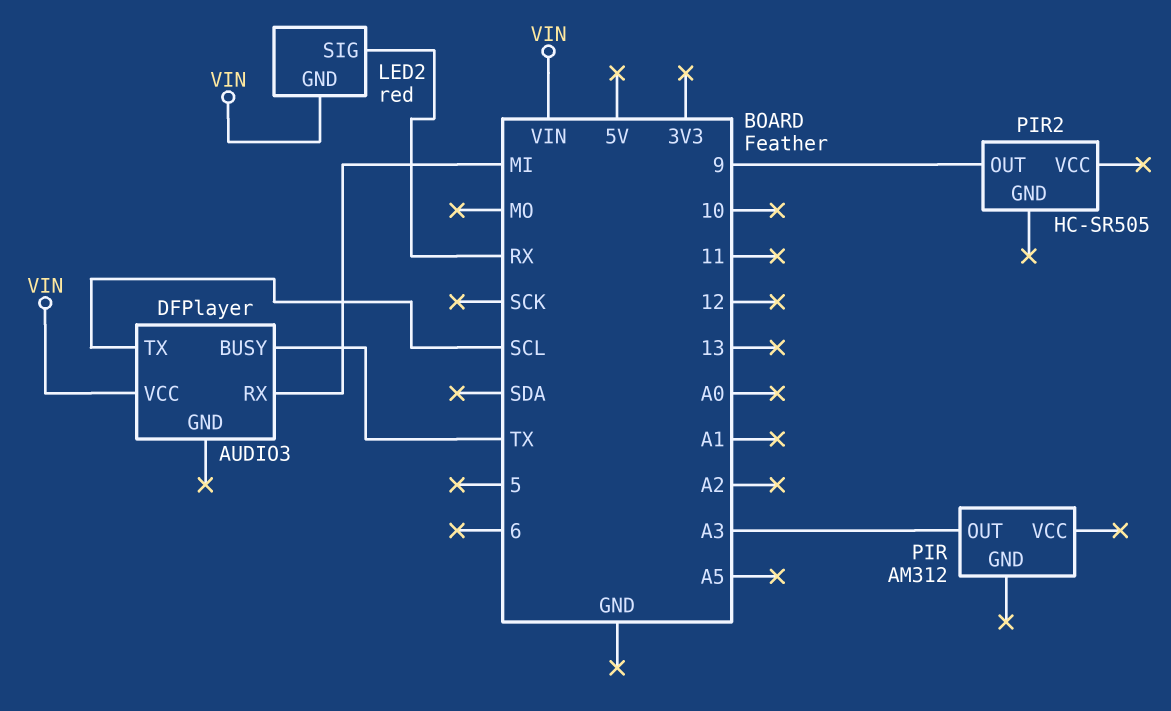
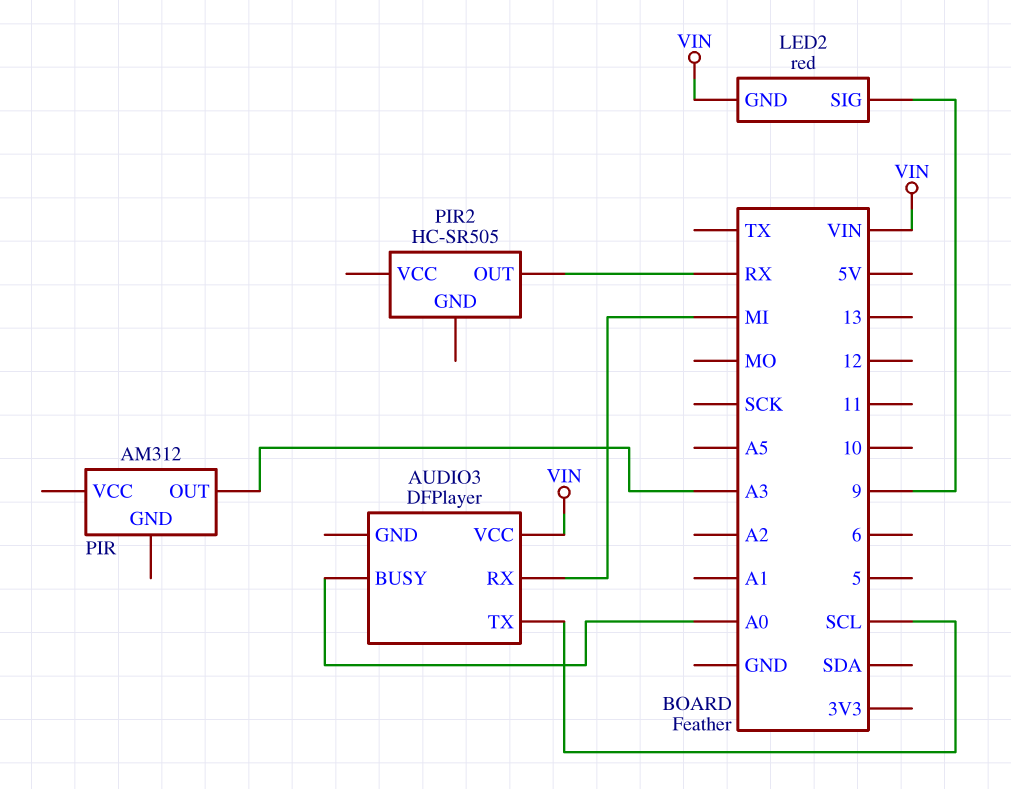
AUDIO3 pin BUSY: TX -> A0
LED2 pin SIG: RX -> 9
PIR2 pin OUT: 9 -> RX

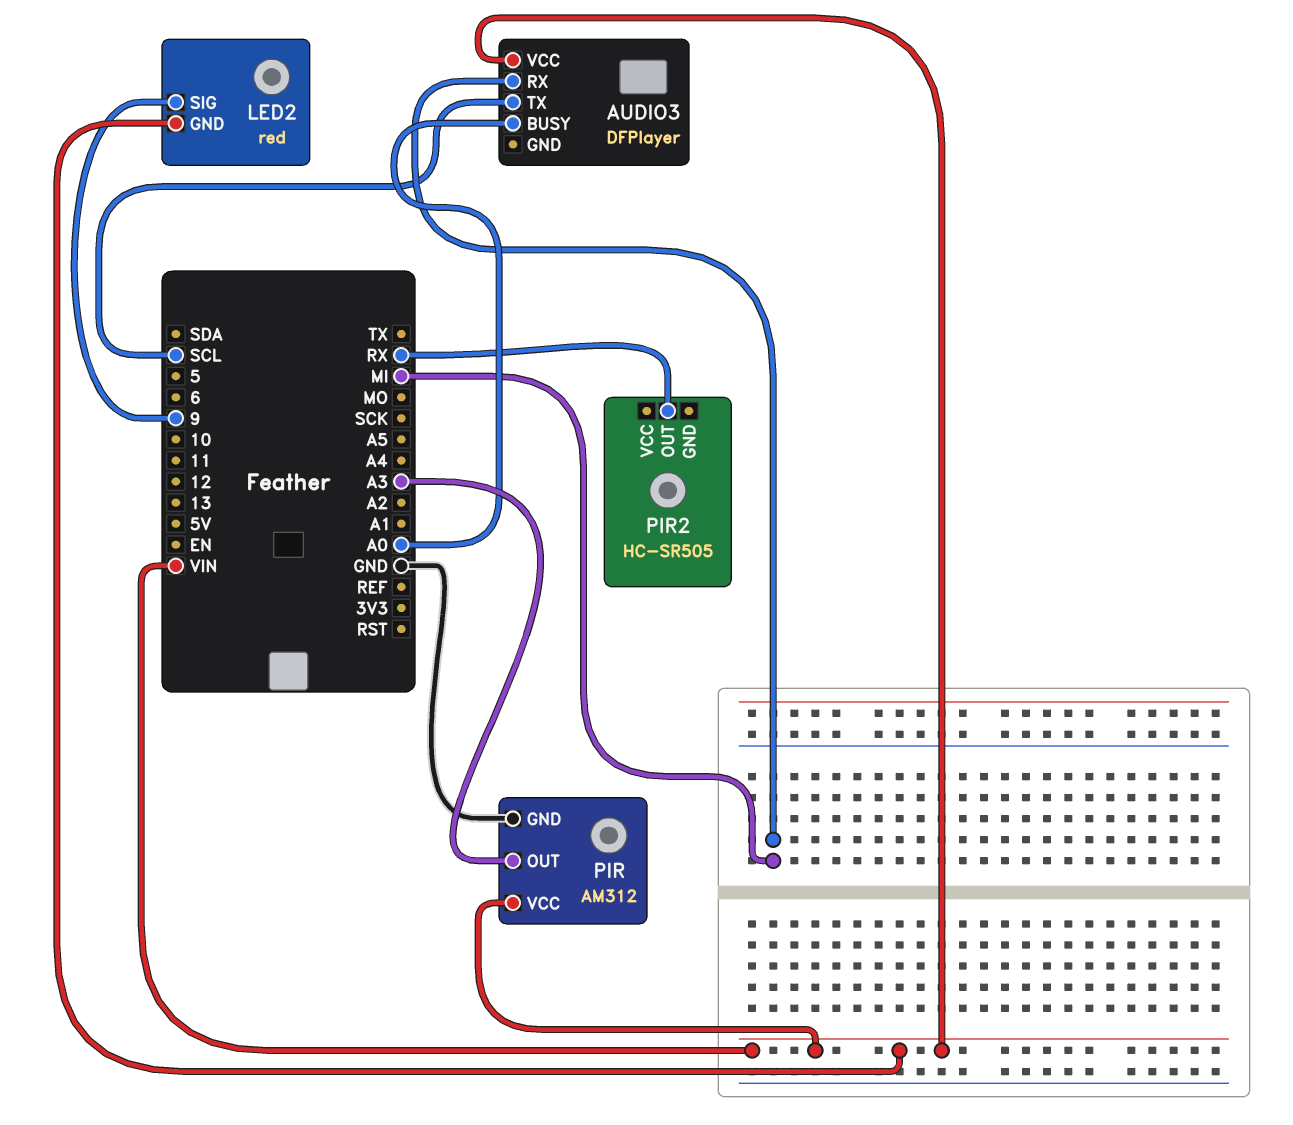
PIR pin GND: none -> GND
PIR pin VCC: none -> VIN

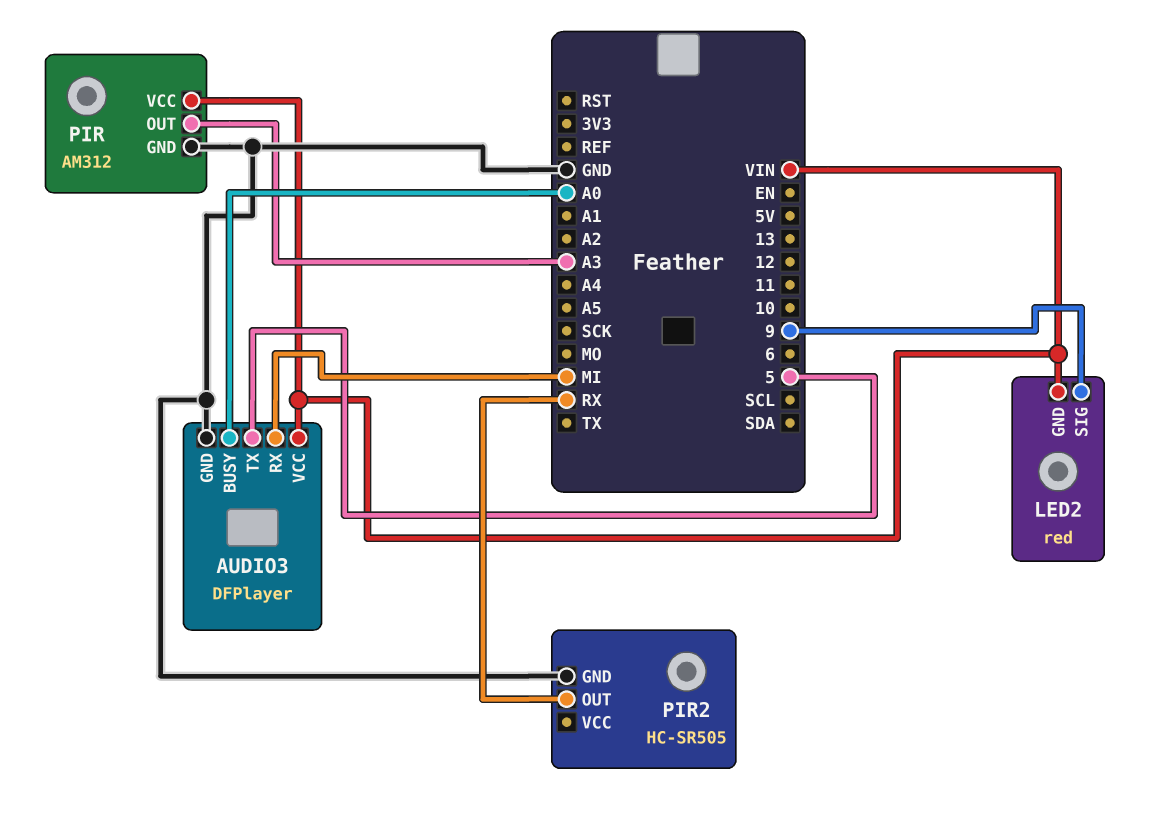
AUDIO3 pin GND: none -> GND
AUDIO3 pin TX: SCL -> 5
PIR2 pin GND: none -> GND

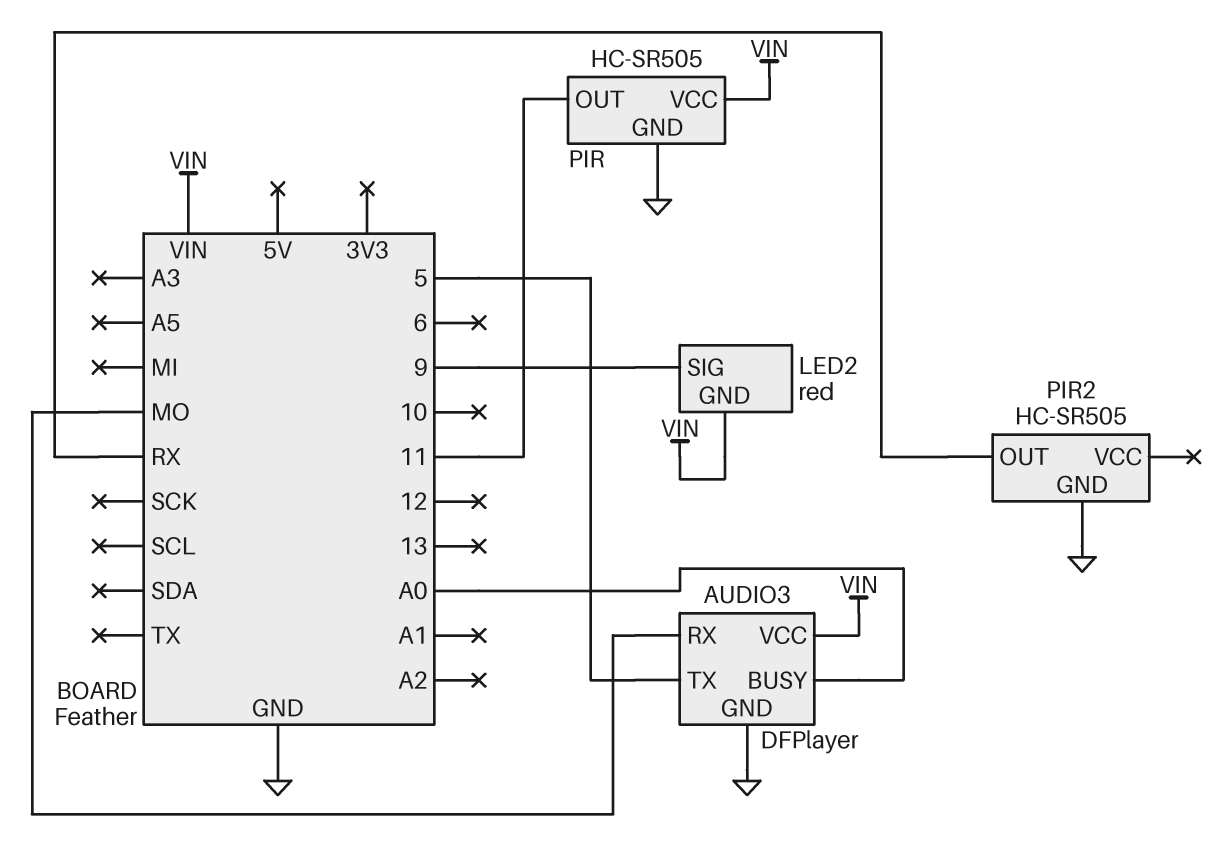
AUDIO3 pin RX: MI -> MO
PIR: AM312 -> HC-SR505
PIR pin OUT: A3 -> 11

